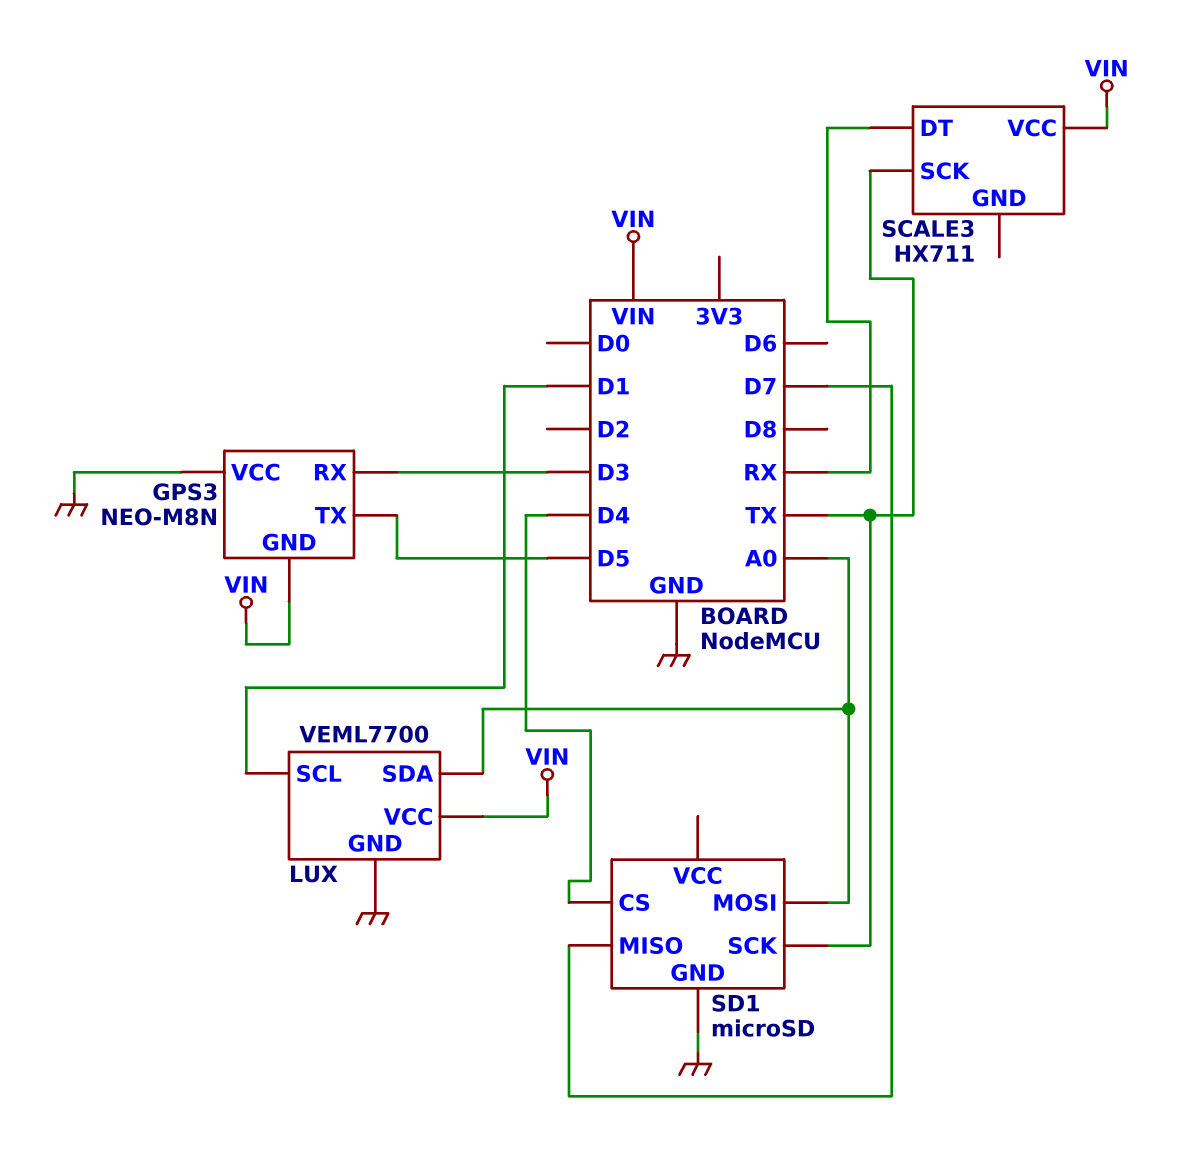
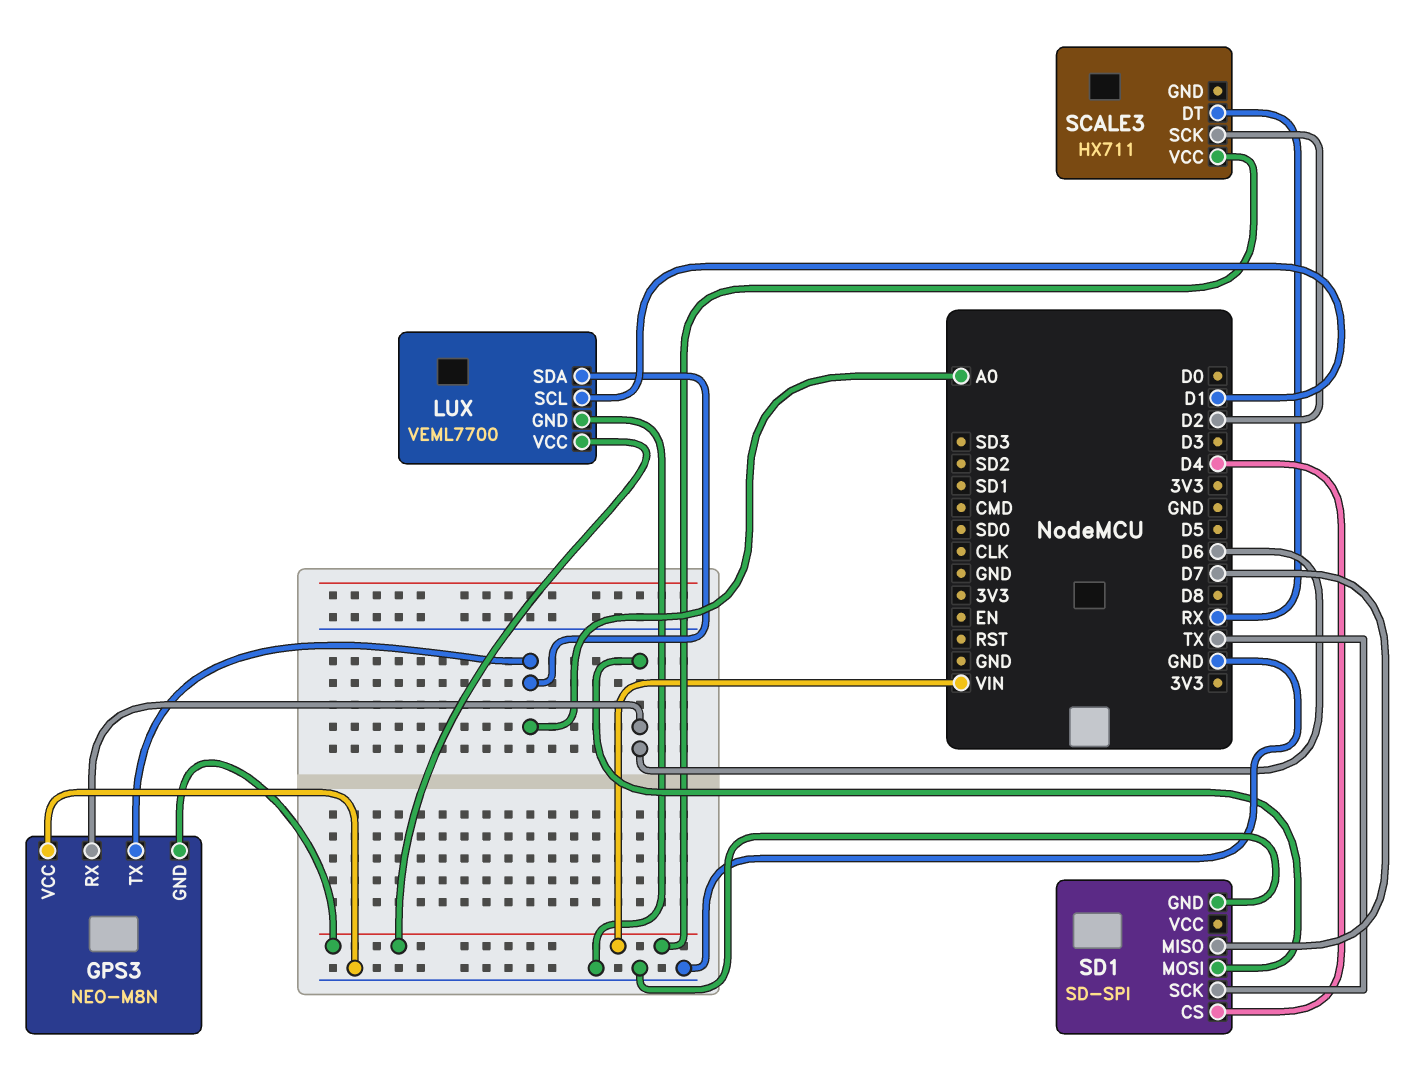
GPS3 pin RX: D3 -> D6
GPS3 pin TX: D5 -> A0
SCALE3 pin SCK: TX -> D2
SD1: microSD -> SD-SPI
SD1 pin MOSI: A0 -> D6

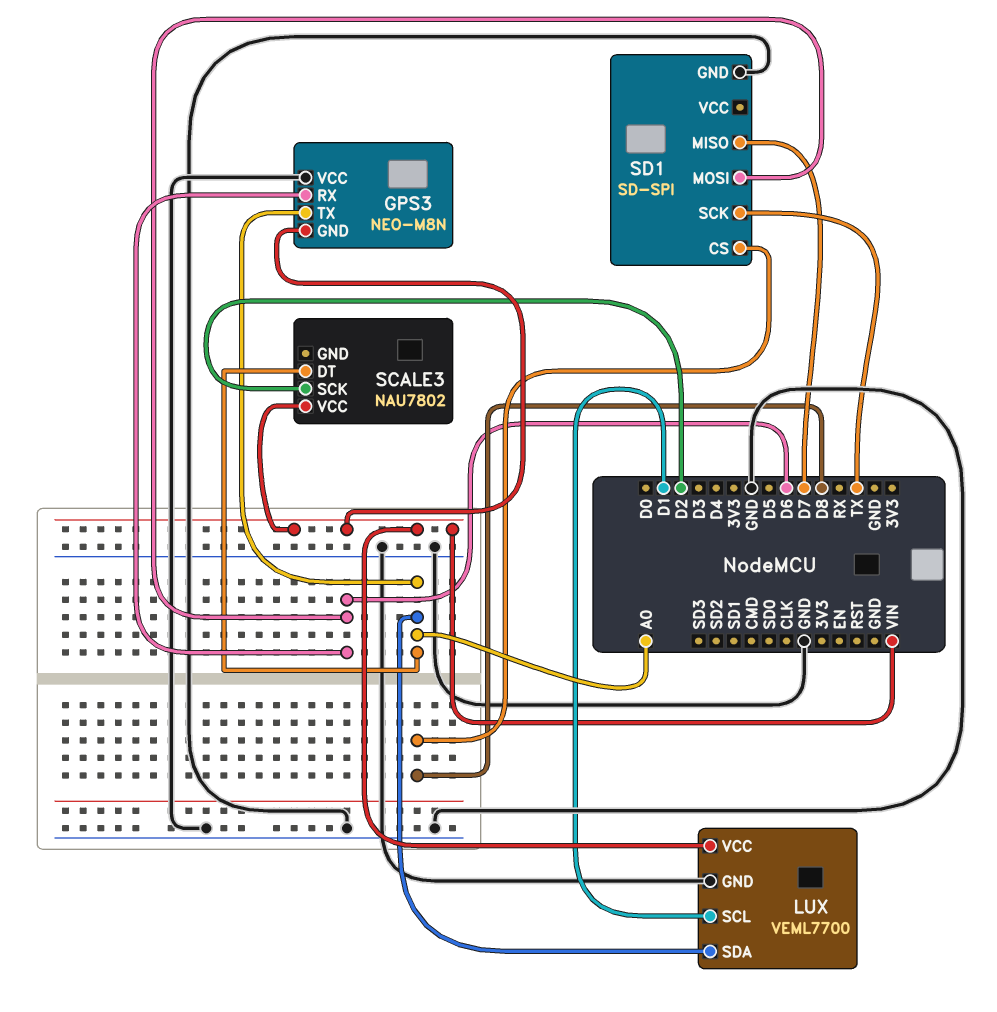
SCALE3: HX711 -> NAU7802
SCALE3 pin DT: RX -> A0
SD1 pin CS: D4 -> D8

